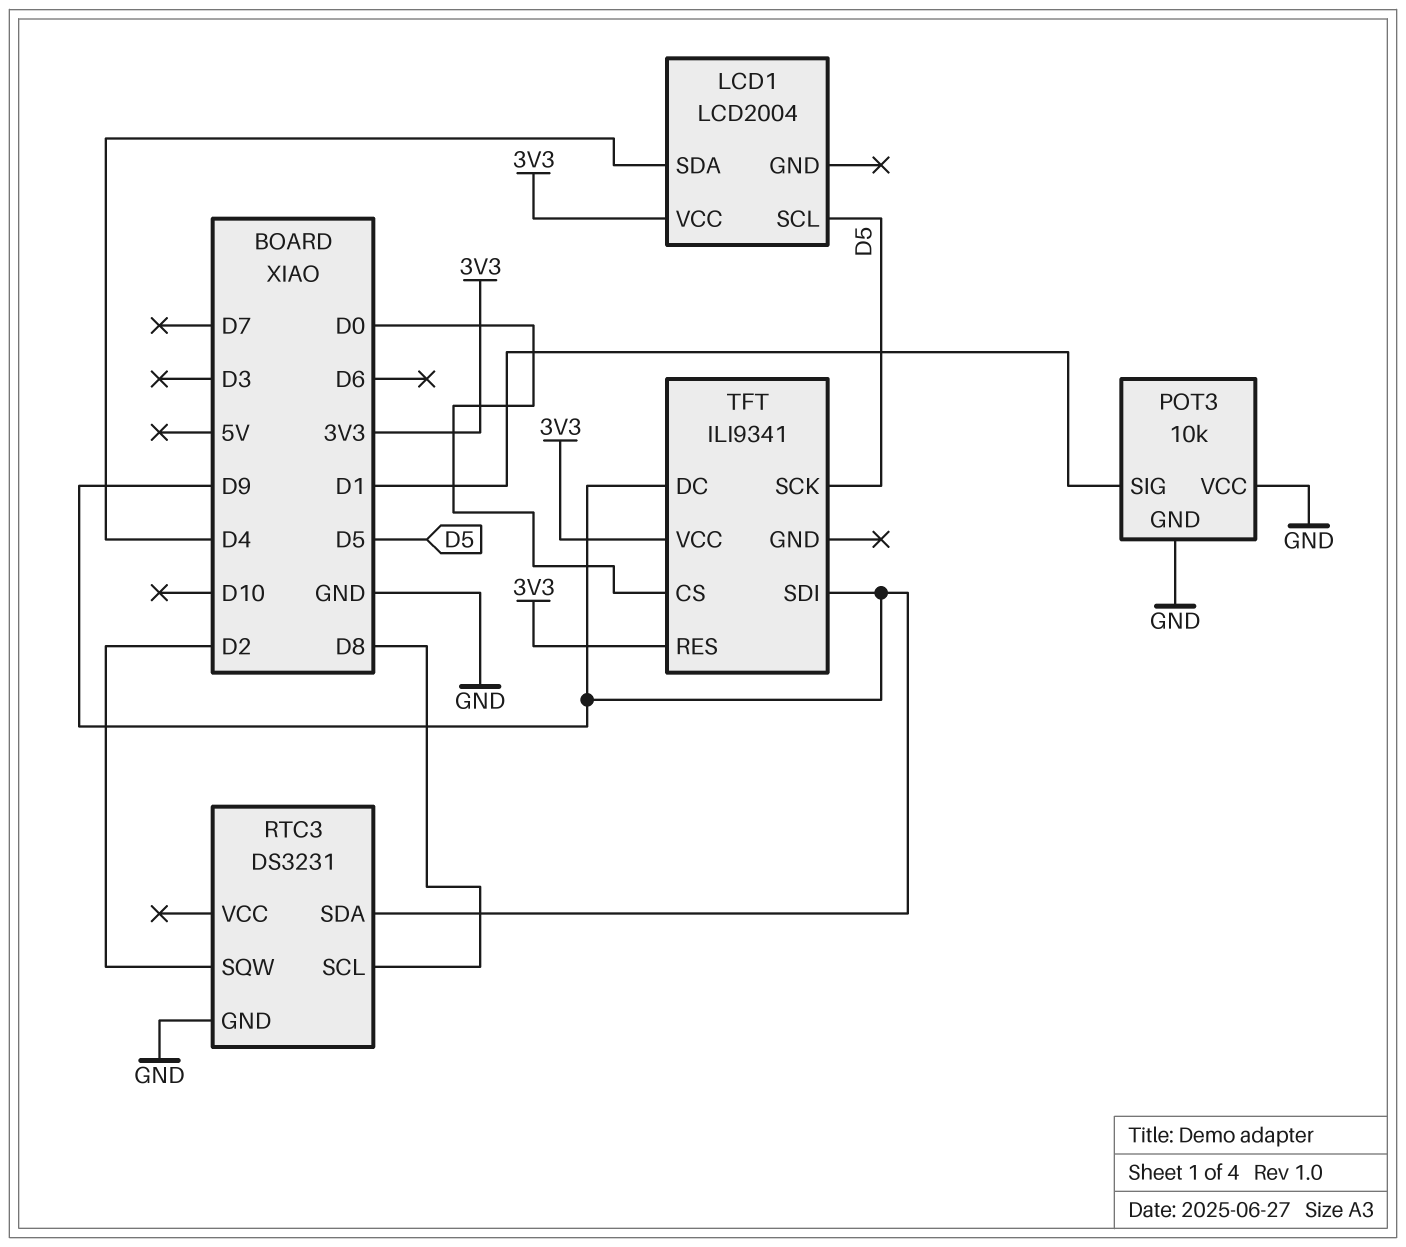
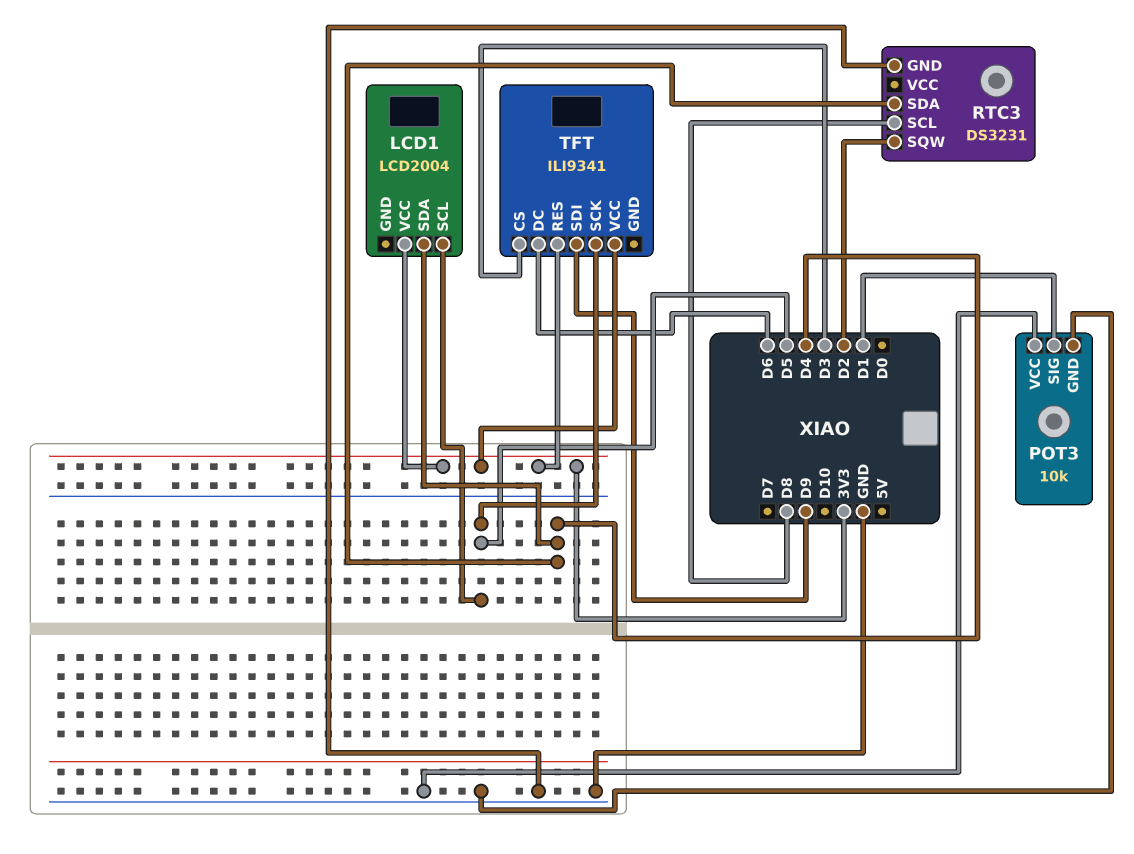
RTC3 pin SDA: D9 -> D4
TFT pin CS: D0 -> D3
TFT pin DC: D9 -> D6

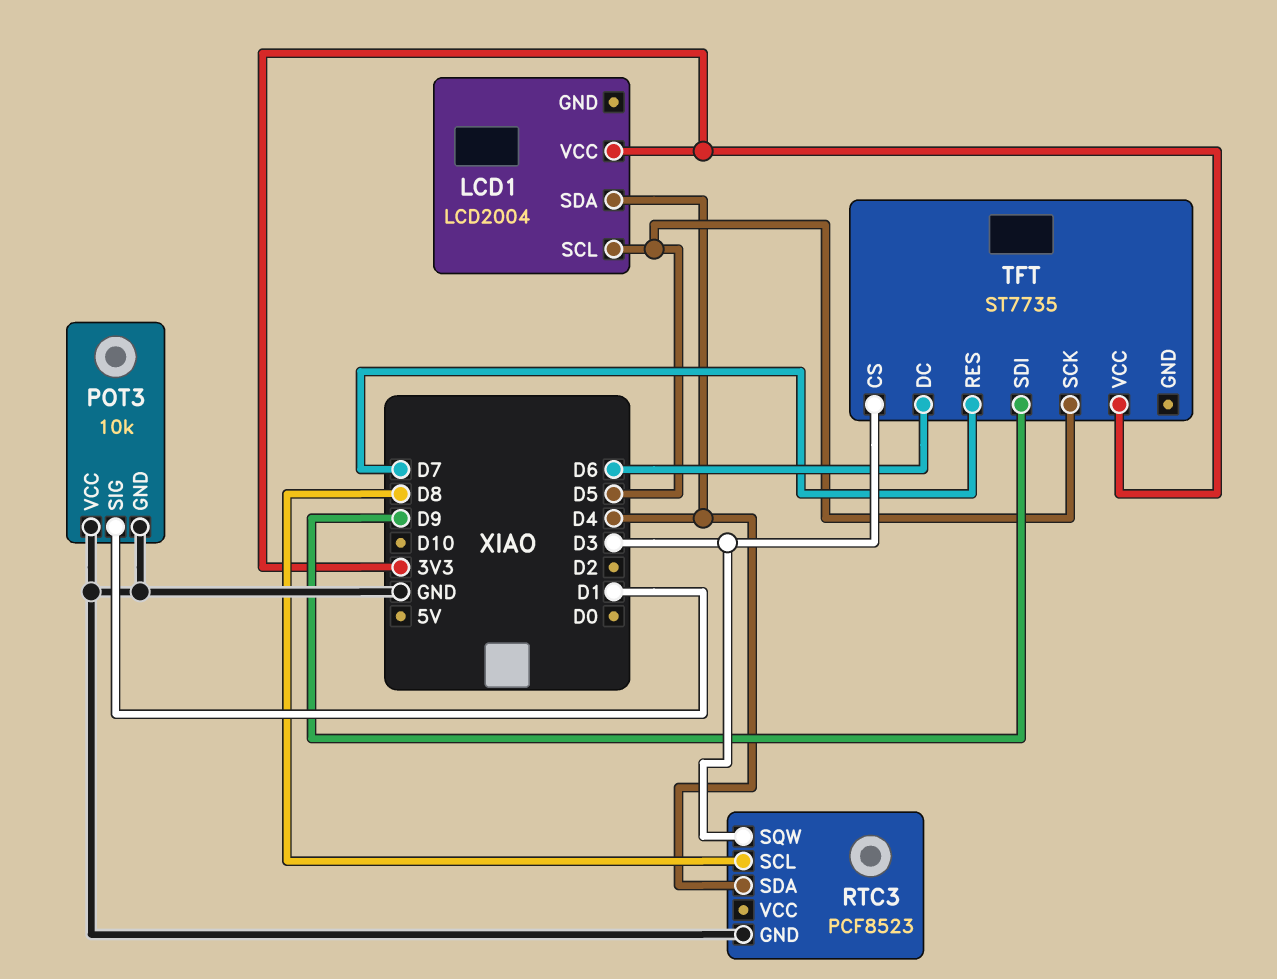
RTC3: DS3231 -> PCF8523
RTC3 pin SQW: D2 -> D3
TFT: ILI9341 -> ST7735
TFT pin RES: 3V3 -> D7

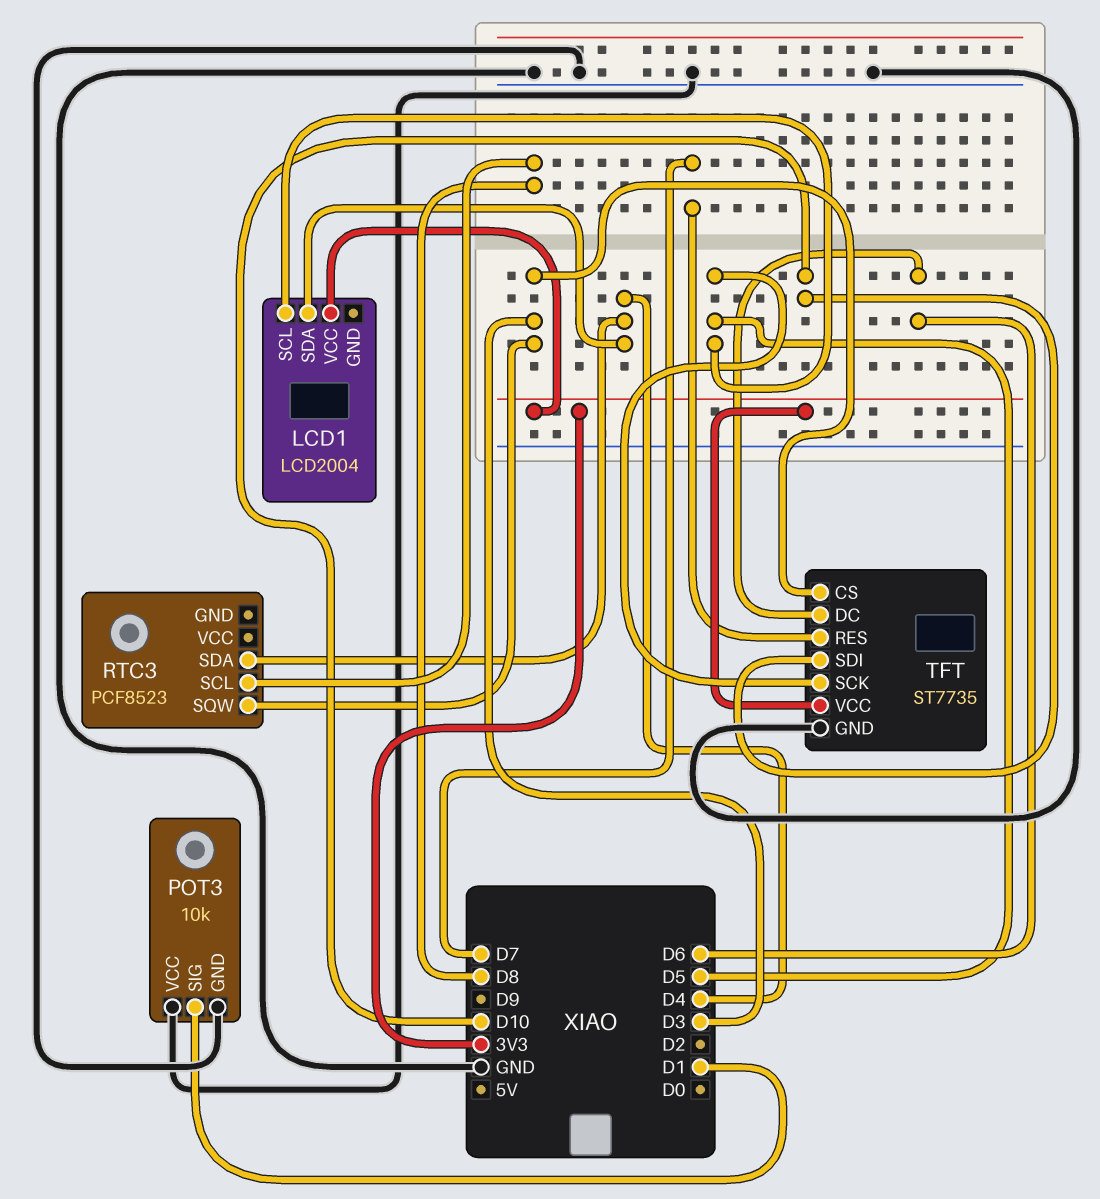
RTC3 pin GND: GND -> none
TFT pin GND: none -> GND
TFT pin SDI: D9 -> D10

